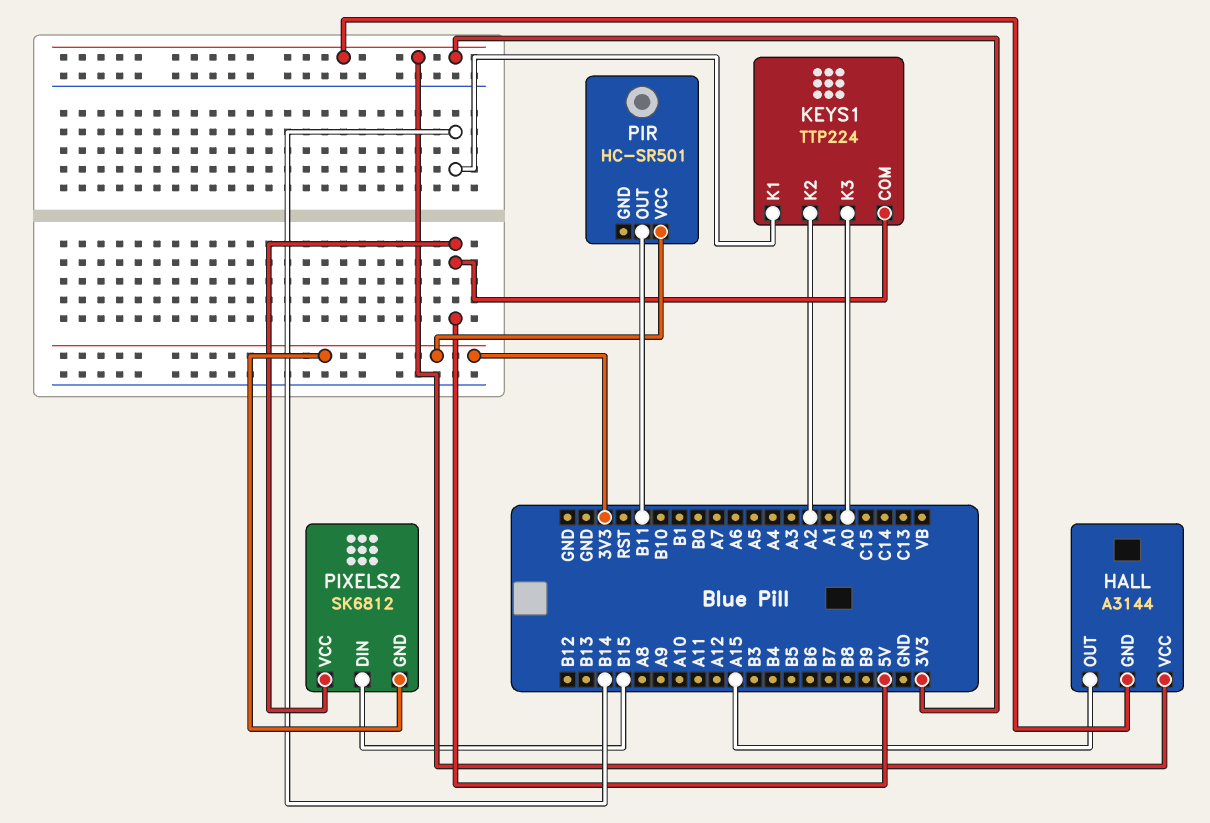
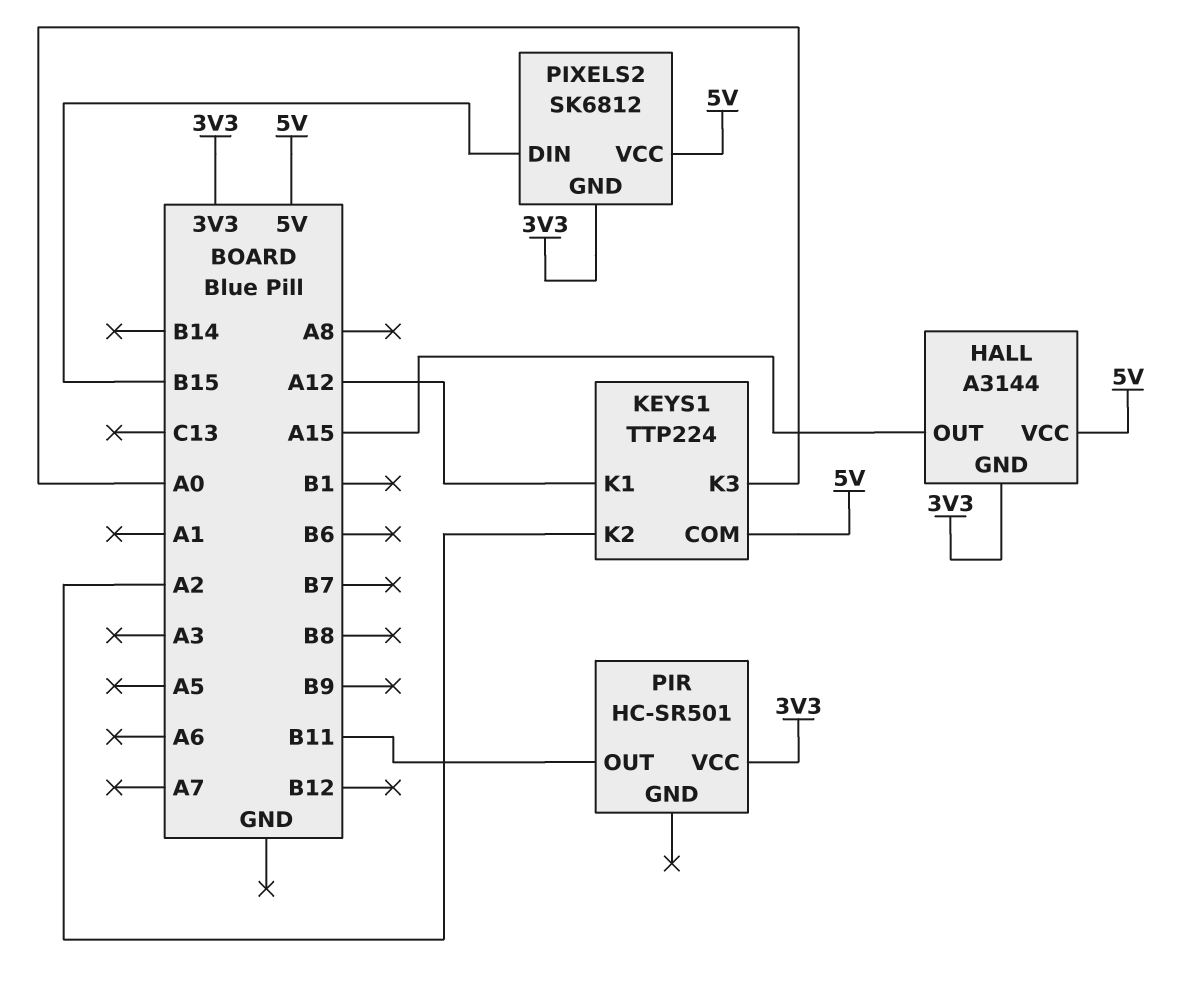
HALL pin VCC: 3V3 -> 5V
KEYS1 pin K1: B14 -> A12

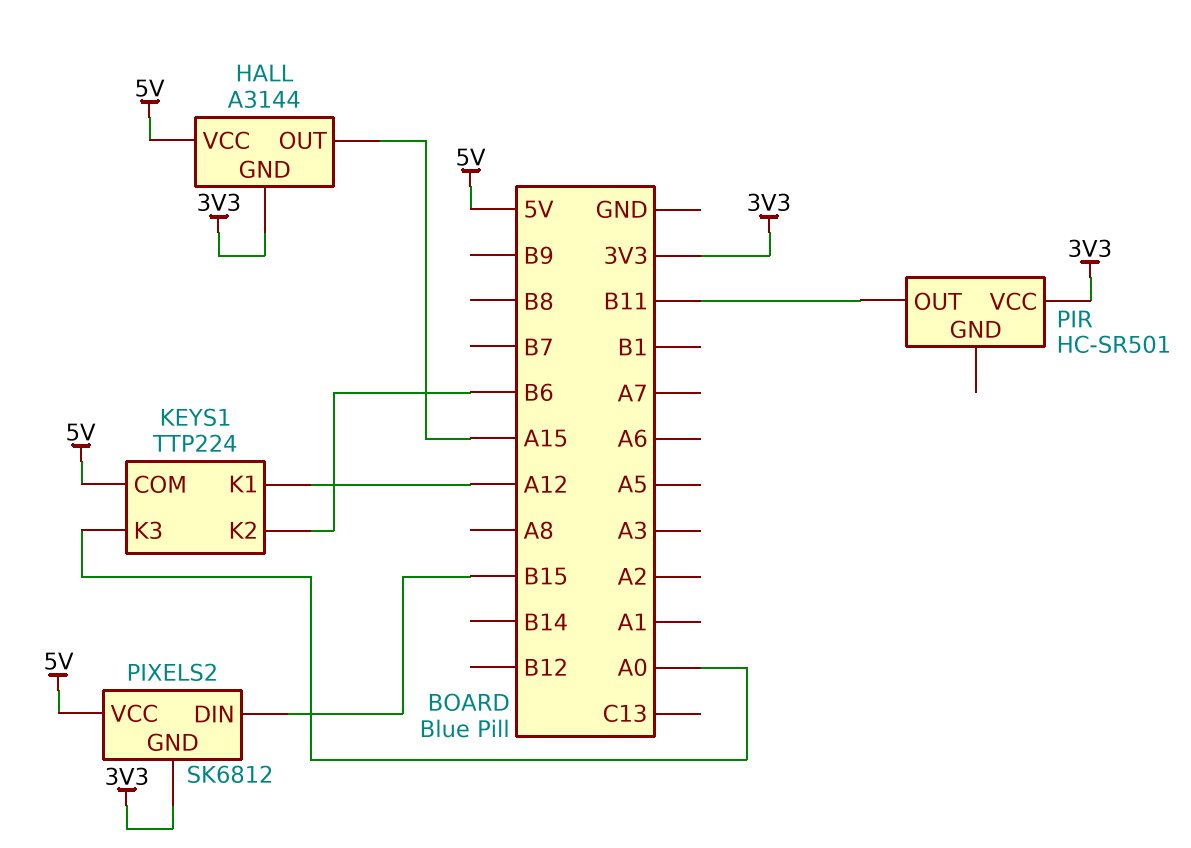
KEYS1 pin K2: A2 -> B6

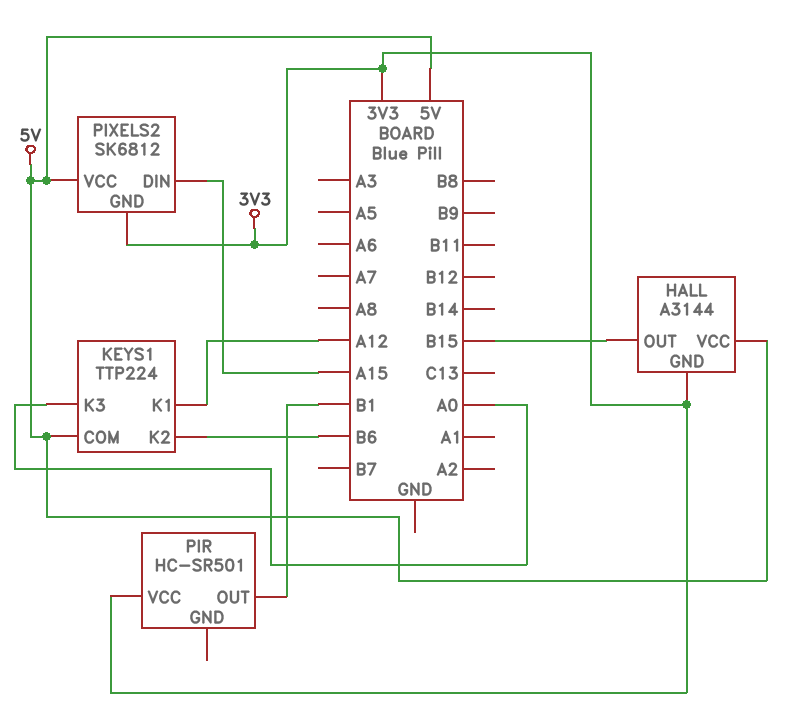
HALL pin OUT: A15 -> B15
PIR pin OUT: B11 -> B1
PIXELS2 pin DIN: B15 -> A15

